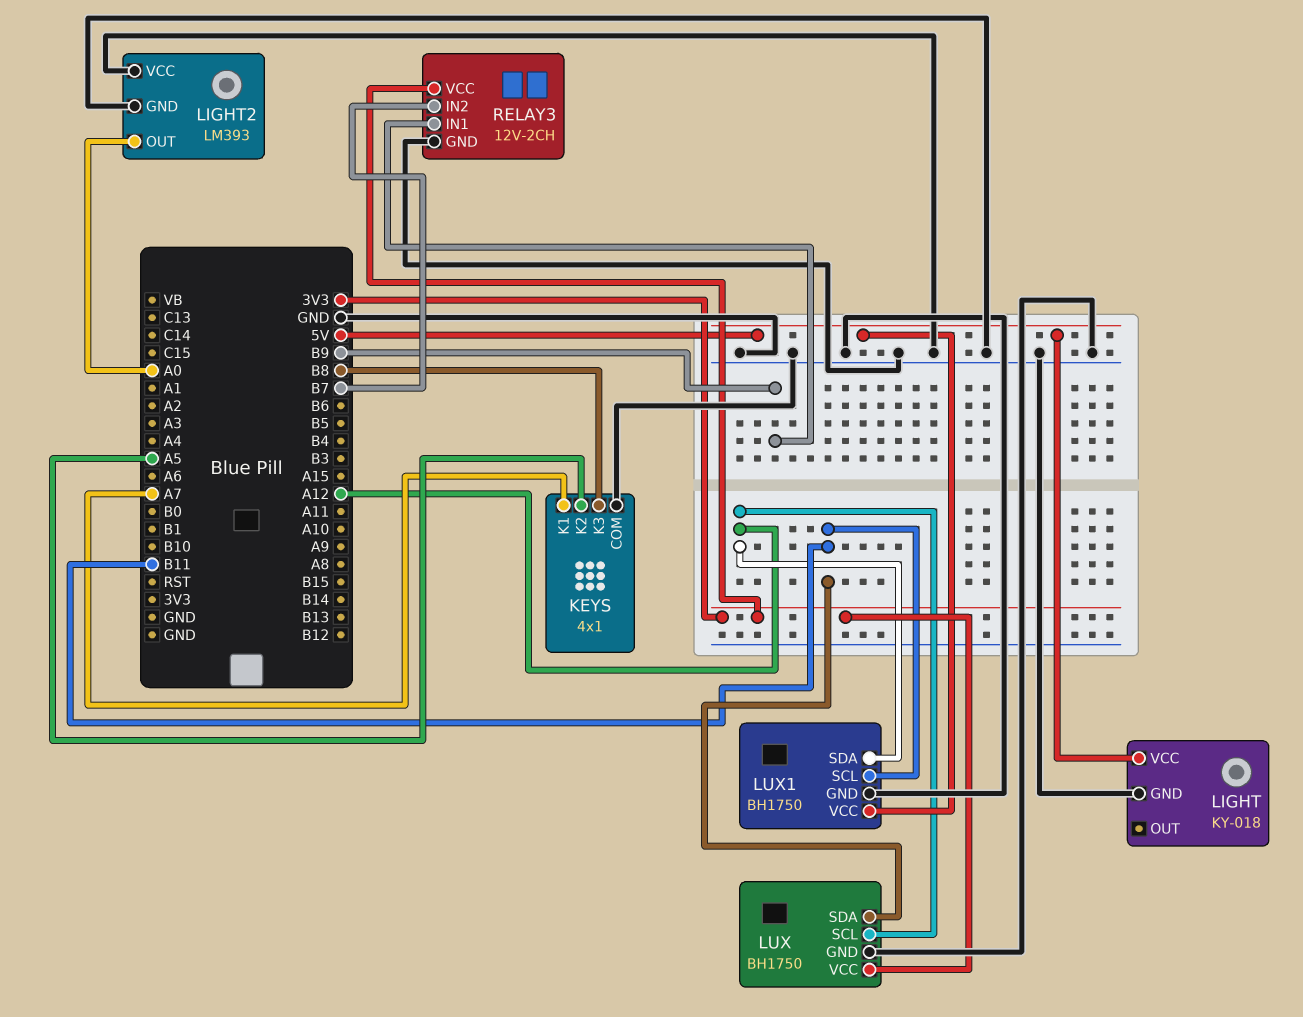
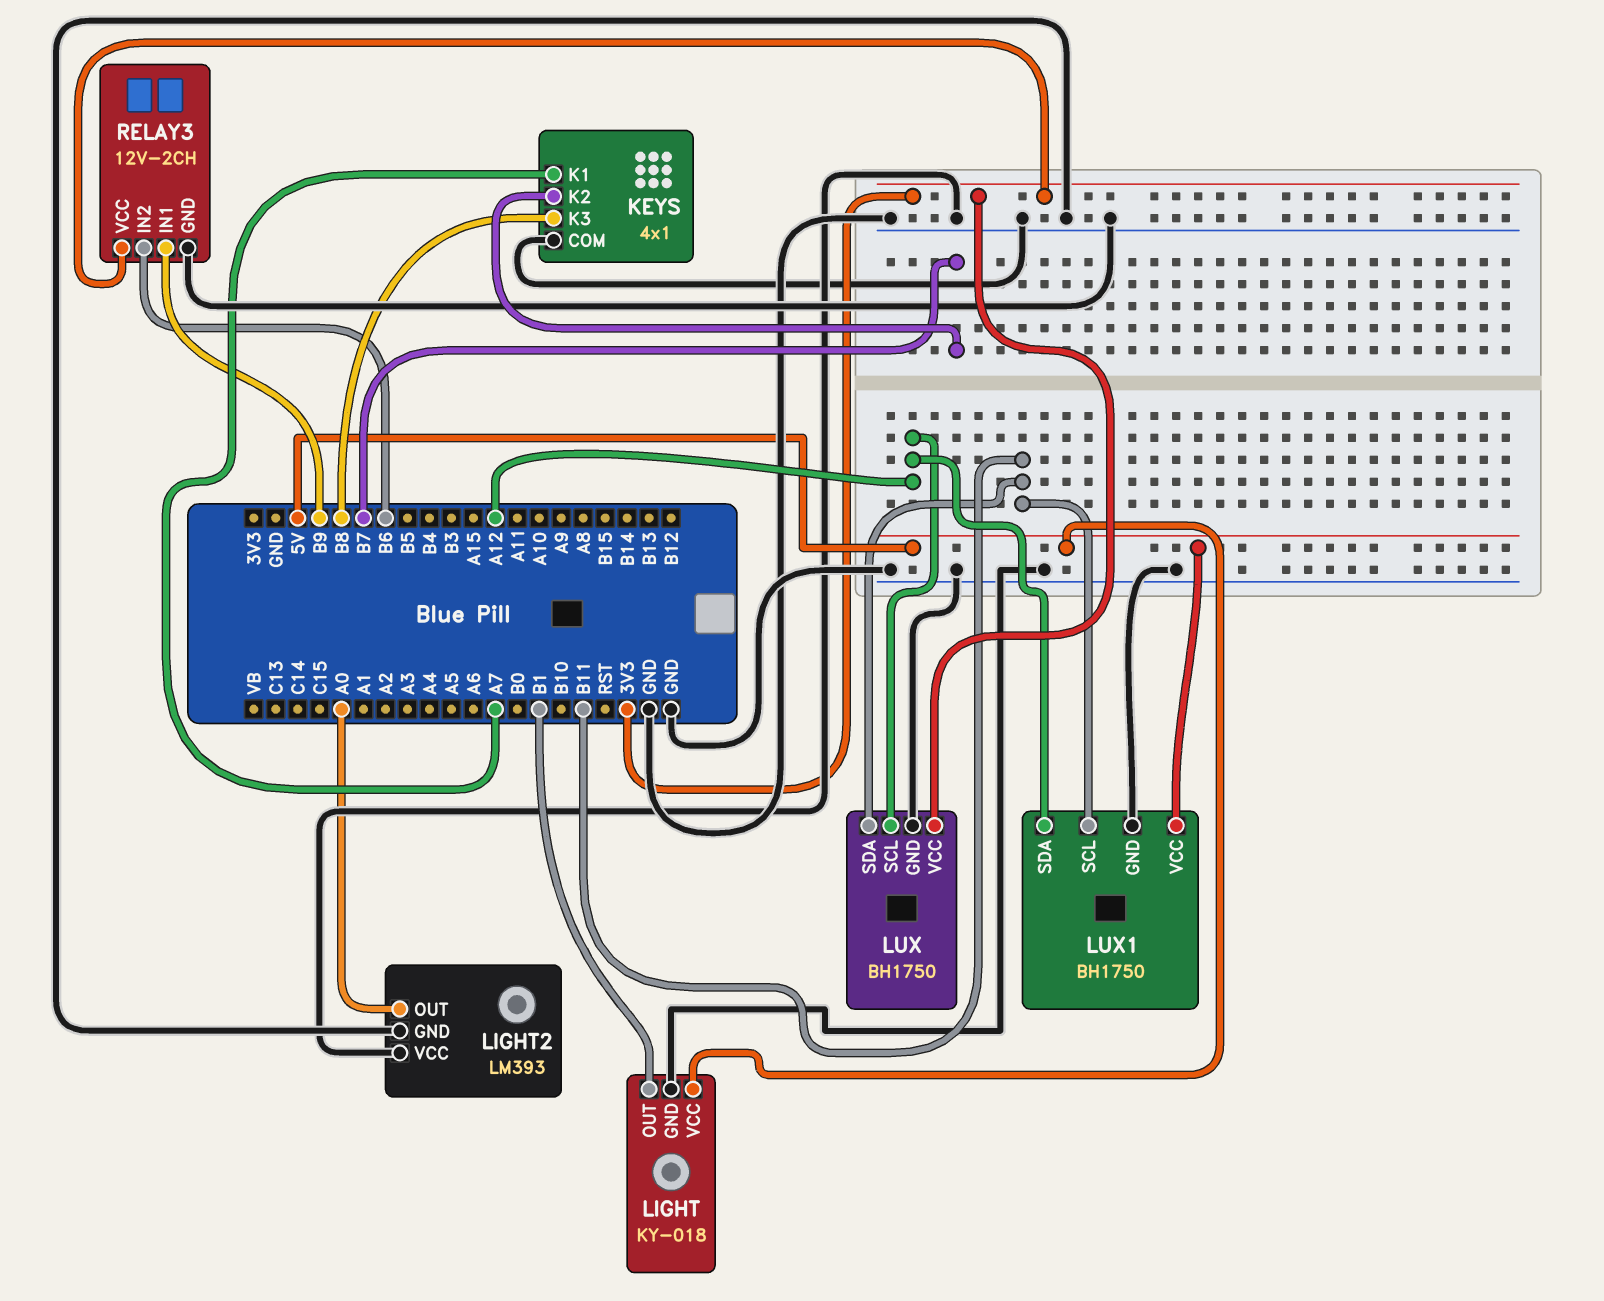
KEYS pin K2: A5 -> B7
LIGHT pin OUT: none -> B1
RELAY3 pin IN2: B7 -> B6

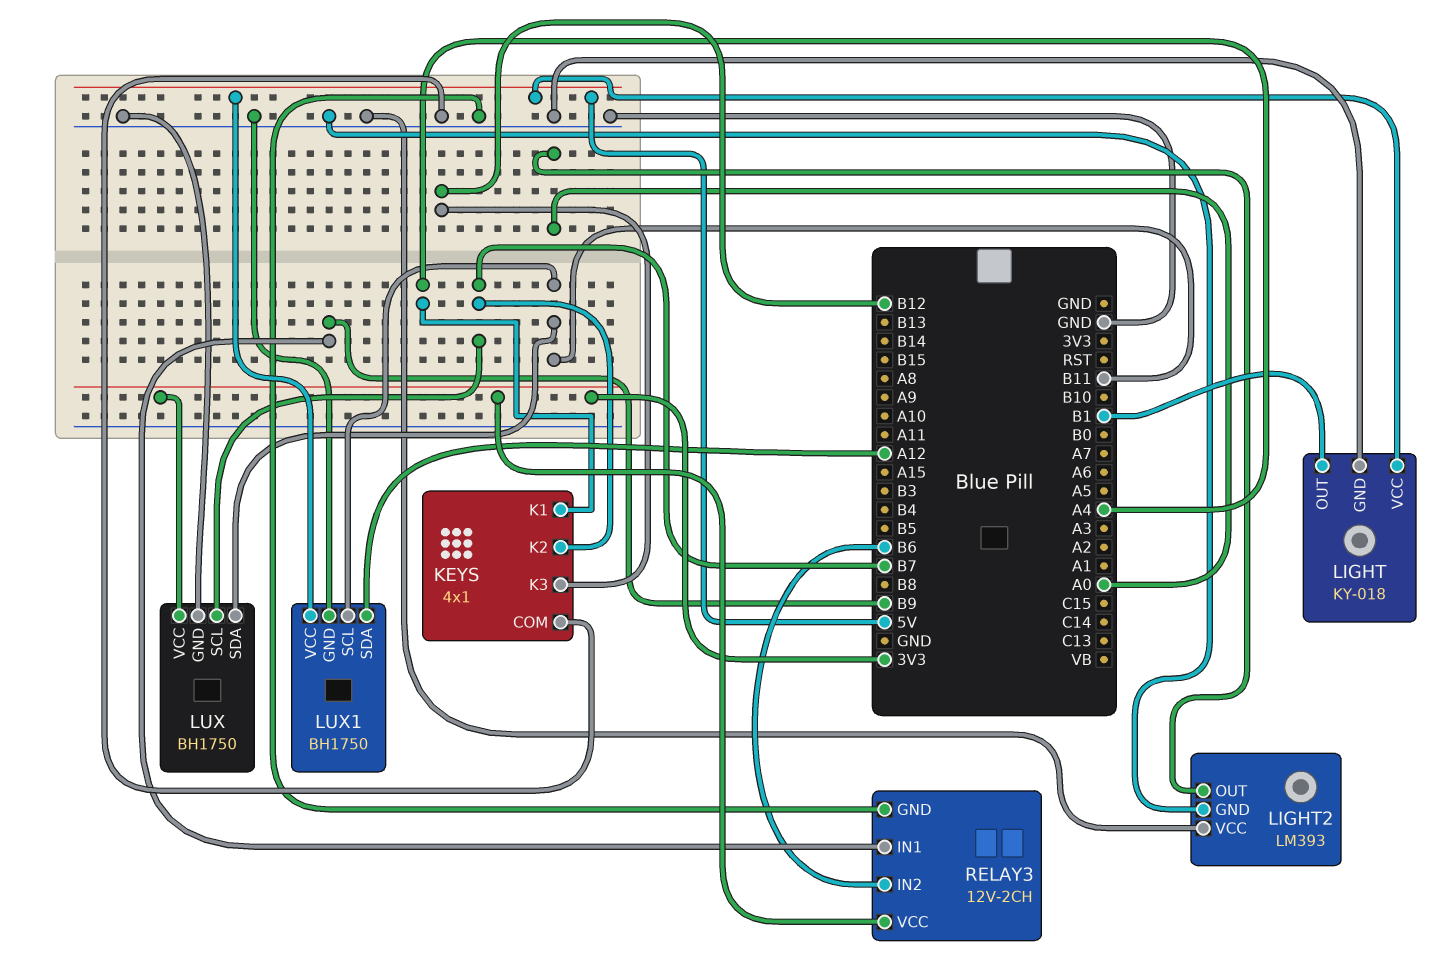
KEYS pin K1: A7 -> A4
KEYS pin K3: B8 -> B12
LUX pin SCL: A12 -> B7

